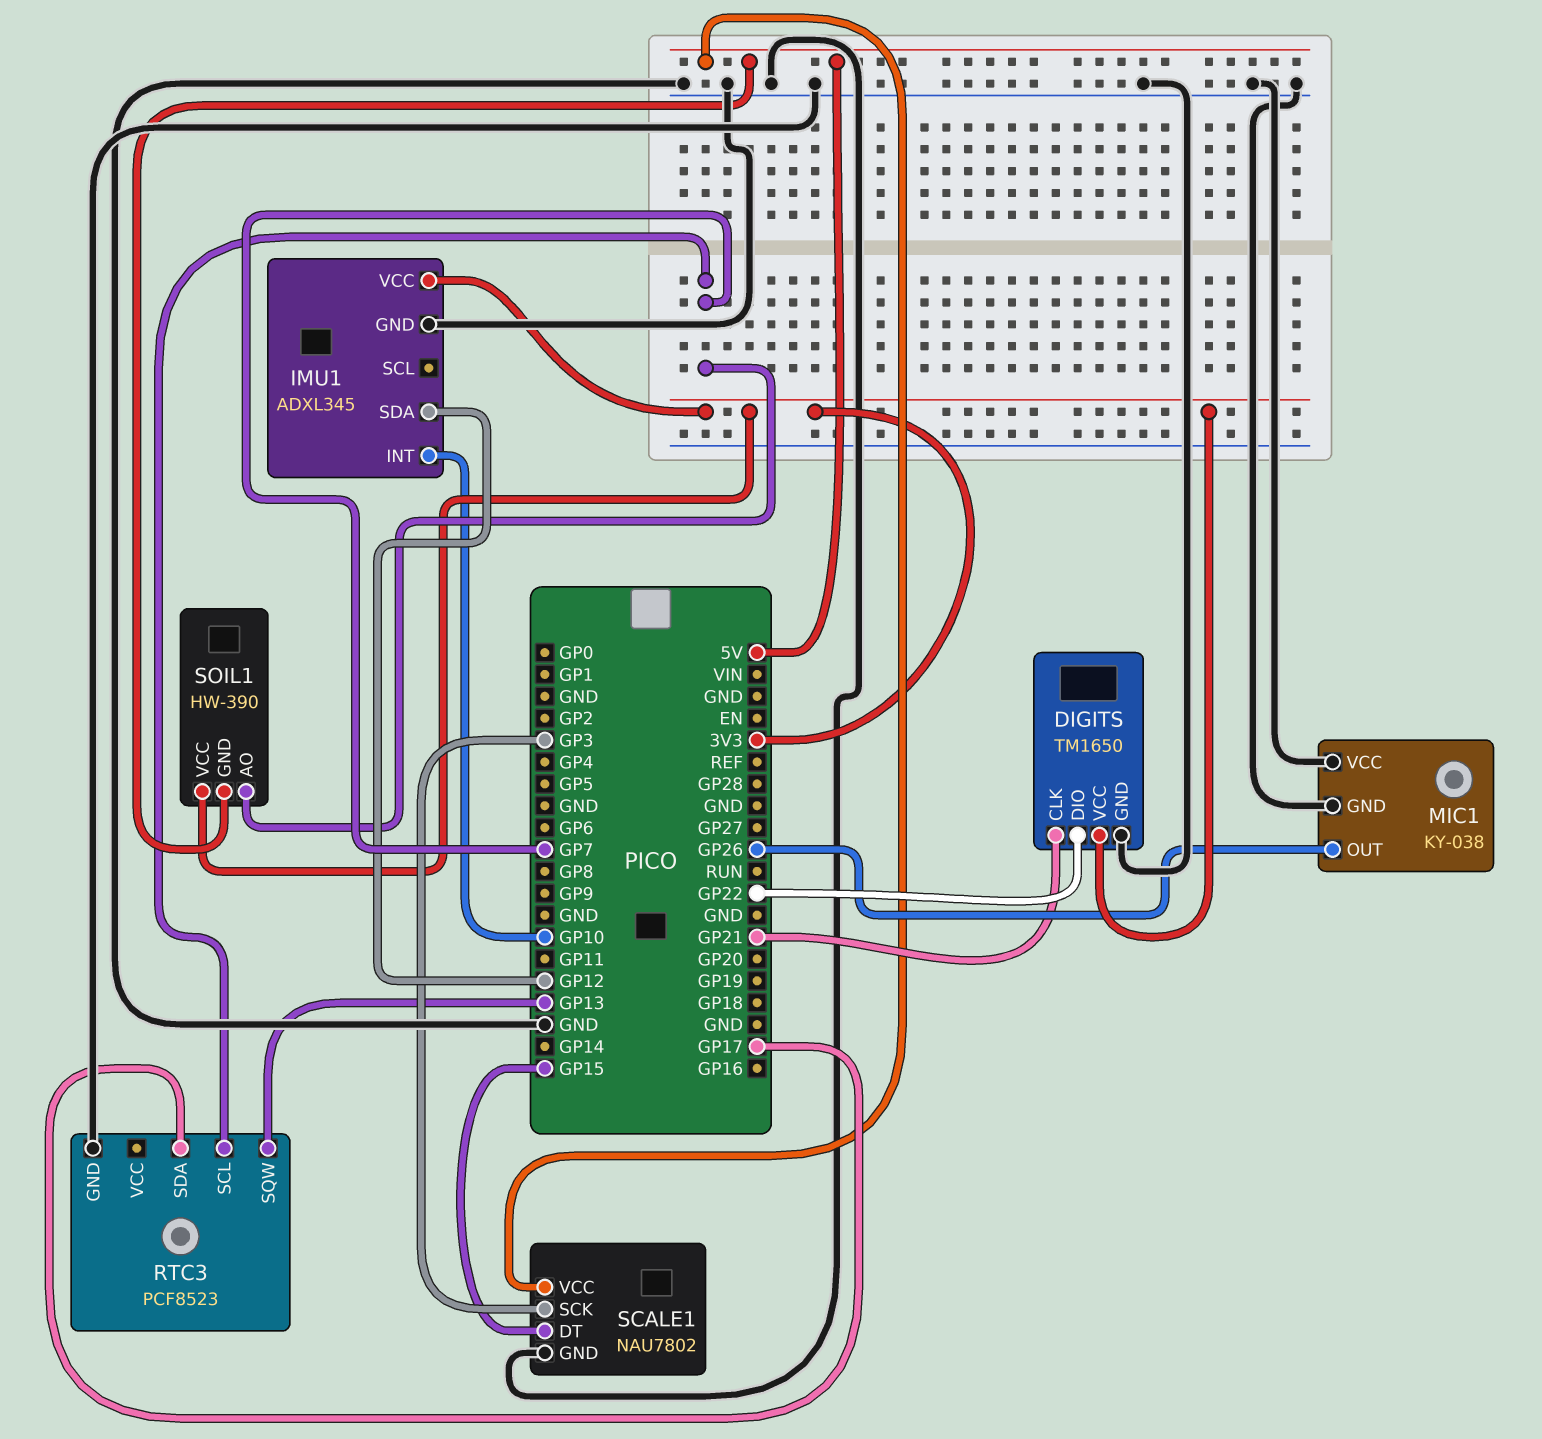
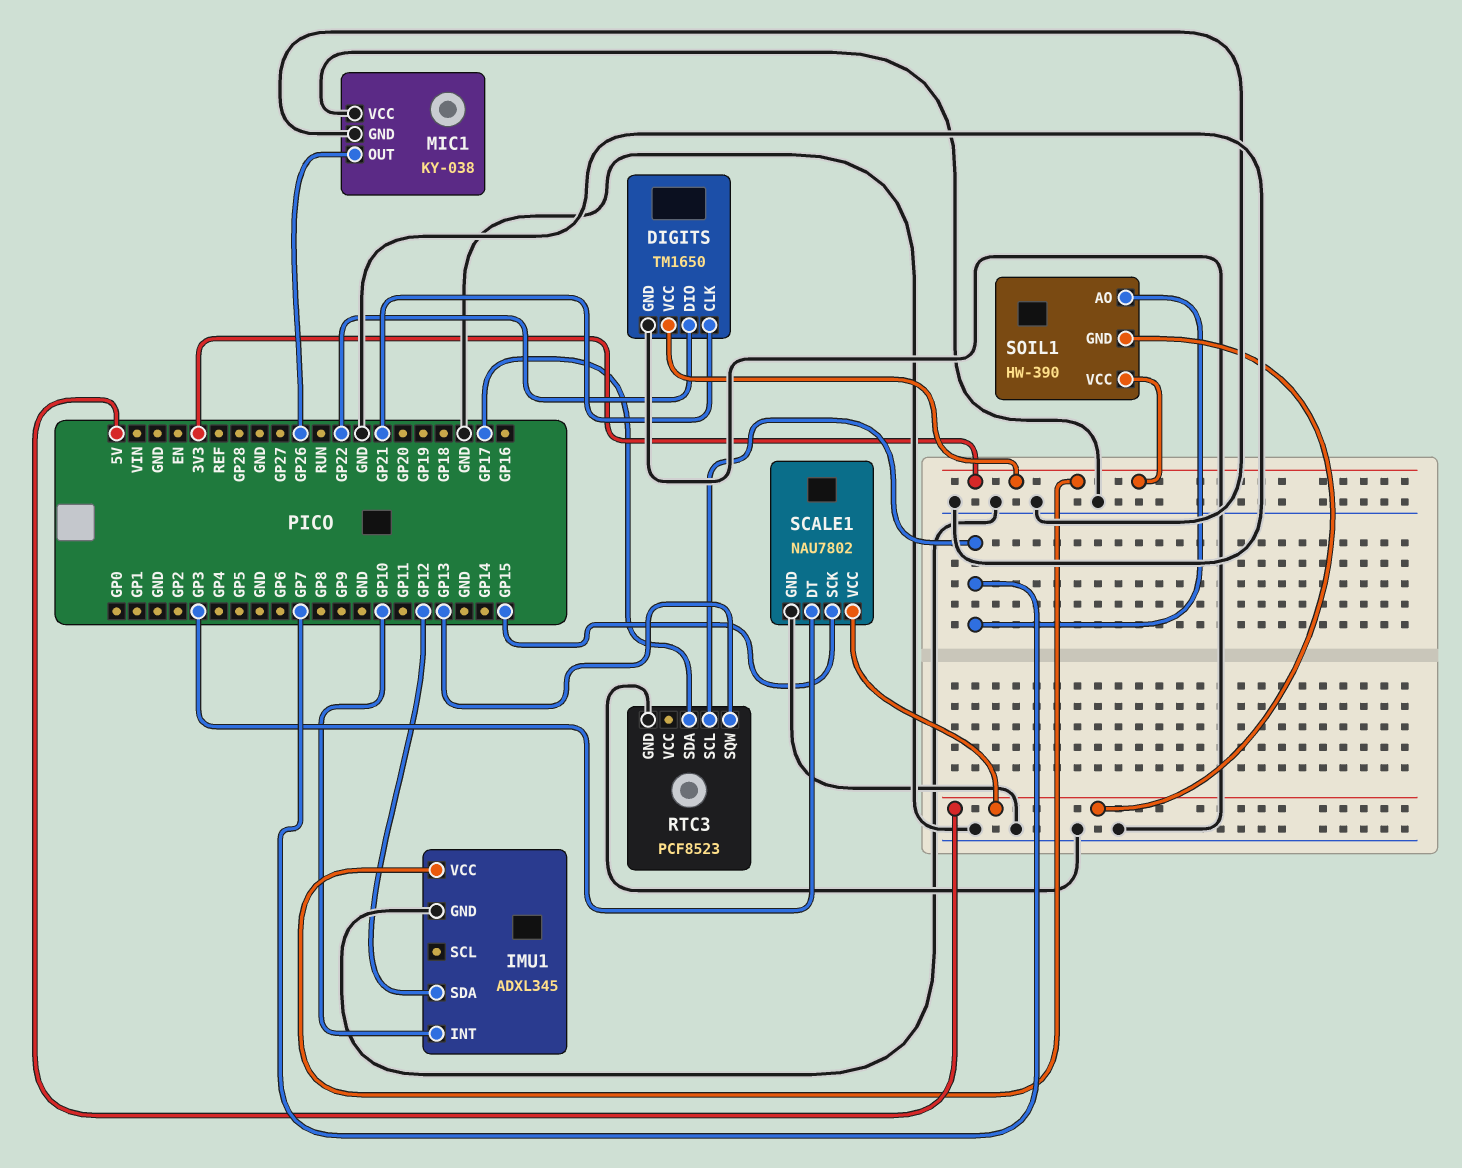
SCALE1 pin DT: GP15 -> GP3
SCALE1 pin SCK: GP3 -> GP15

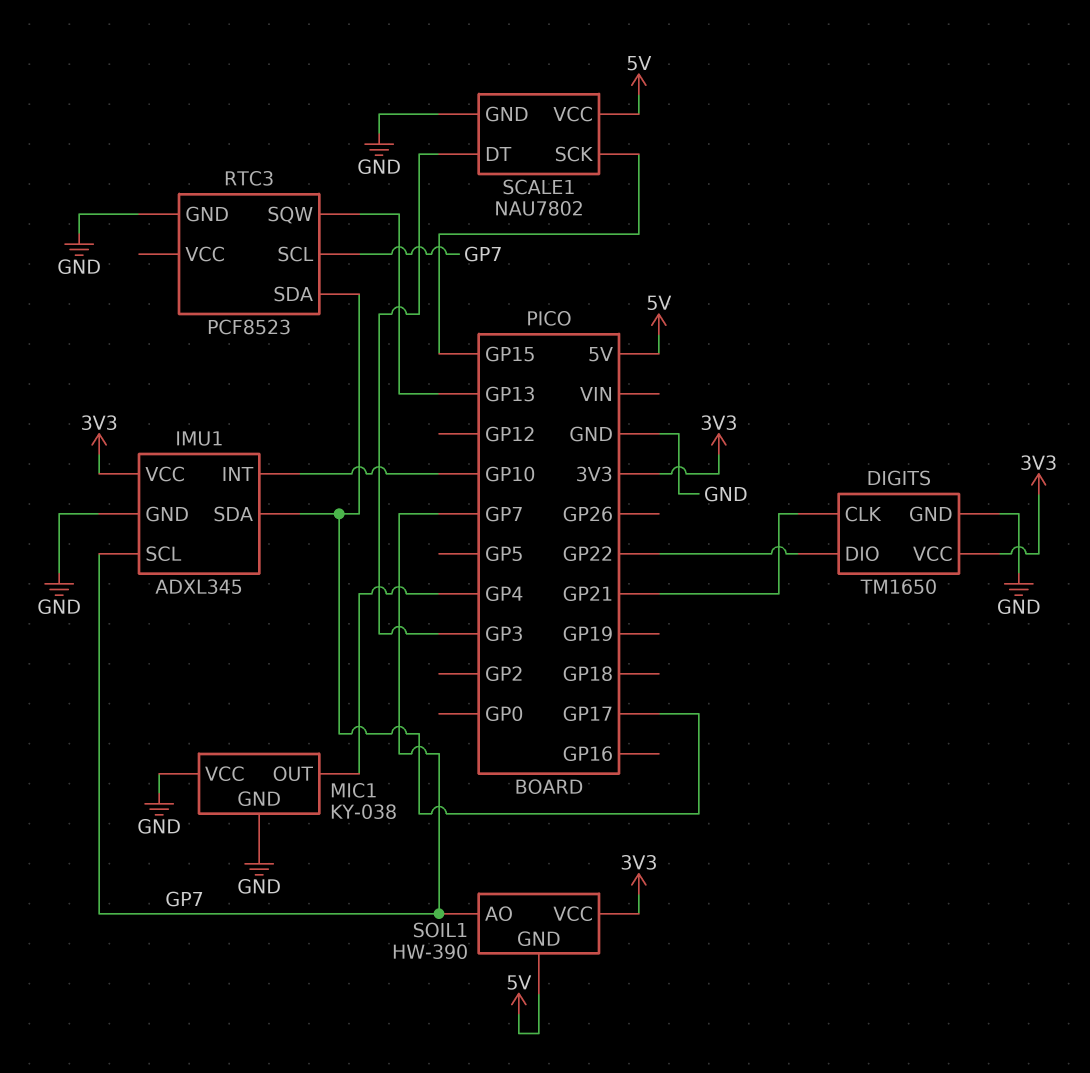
IMU1 pin SCL: none -> GP7
IMU1 pin SDA: GP12 -> GP17
MIC1 pin OUT: GP26 -> GP4

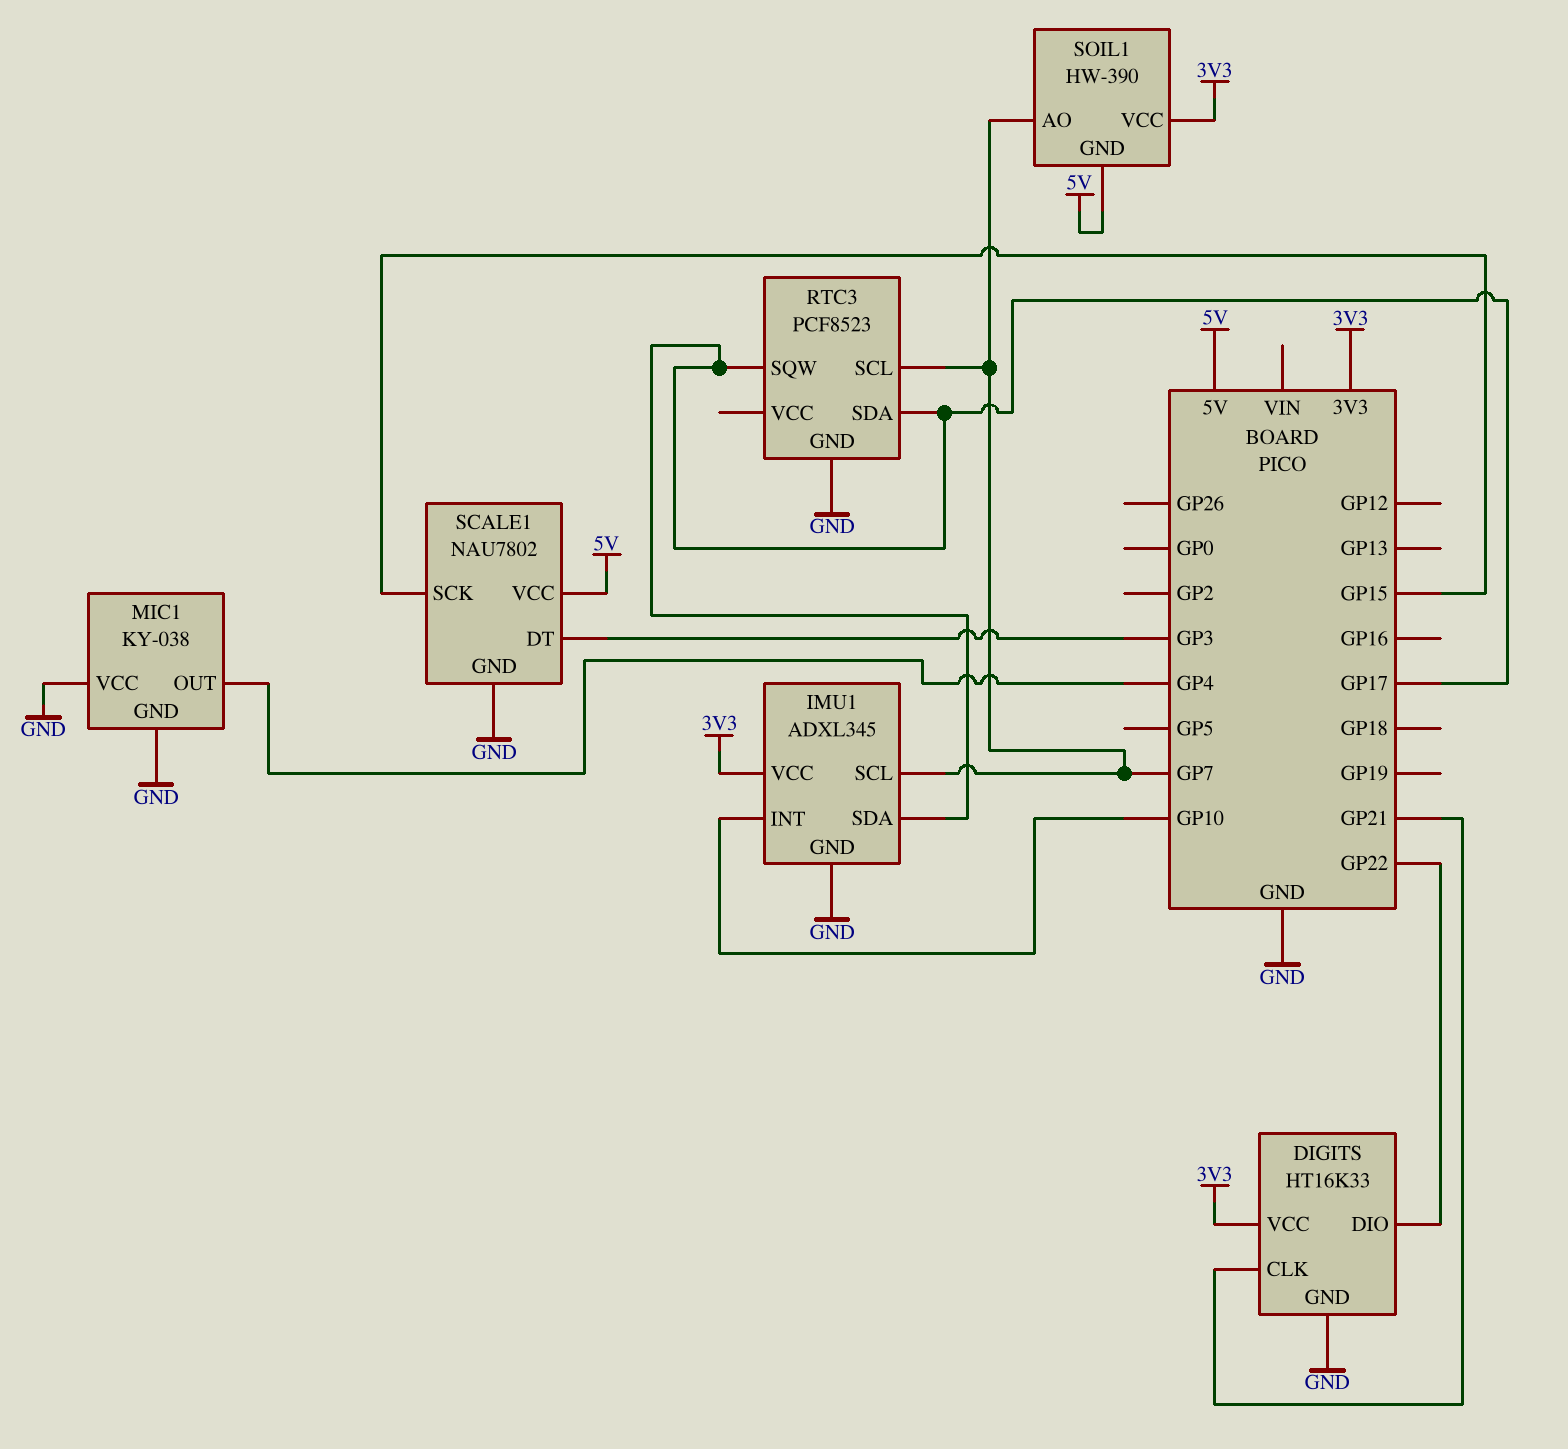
DIGITS: TM1650 -> HT16K33
RTC3 pin SQW: GP13 -> GP17

